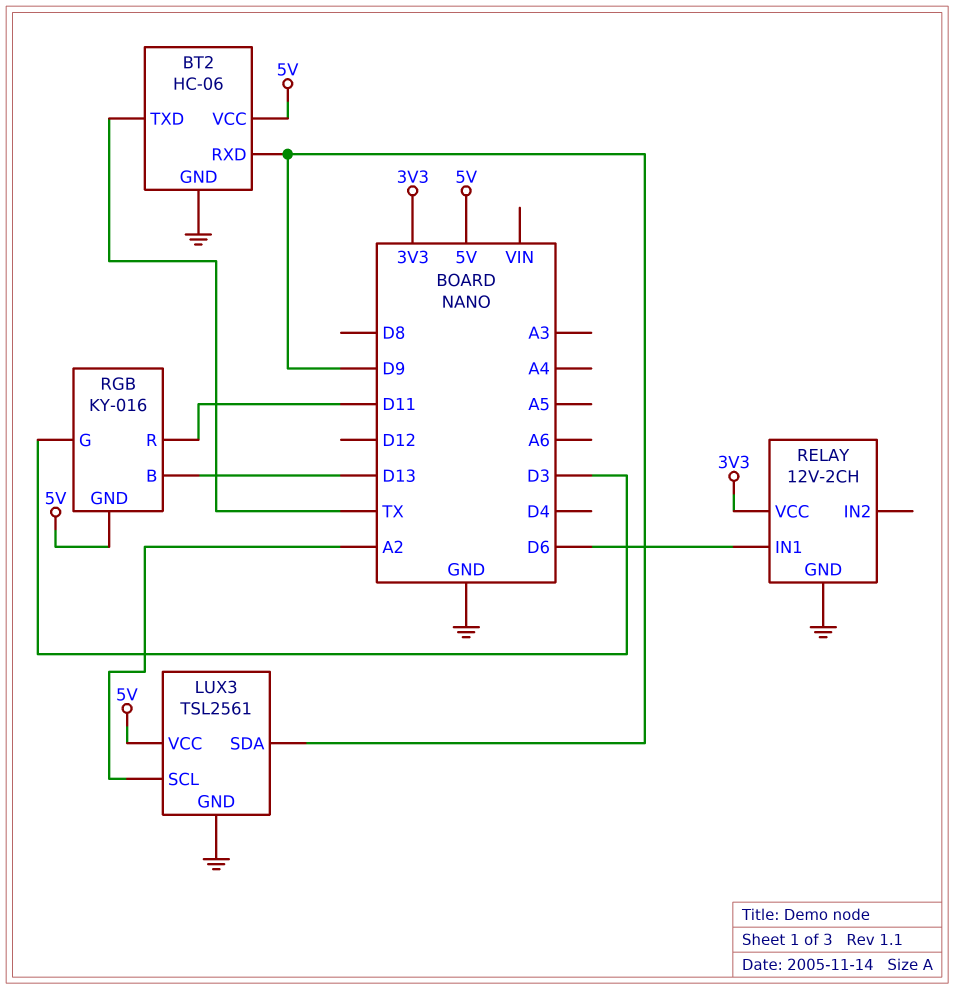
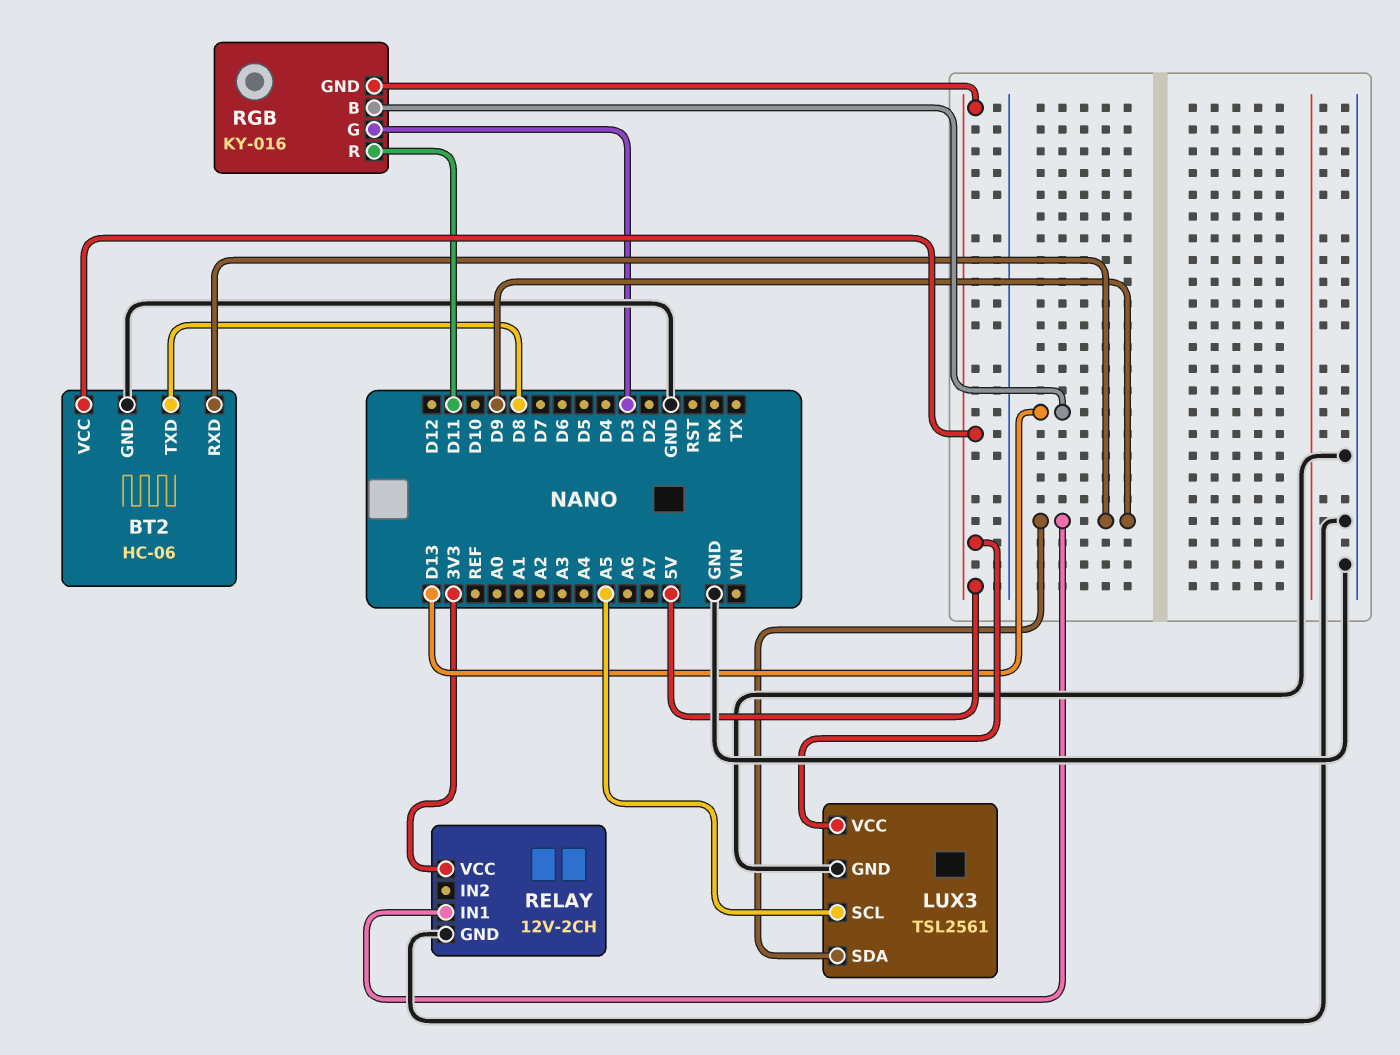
BT2 pin TXD: TX -> D8
LUX3 pin SCL: A2 -> A5
RELAY pin IN1: D6 -> D9

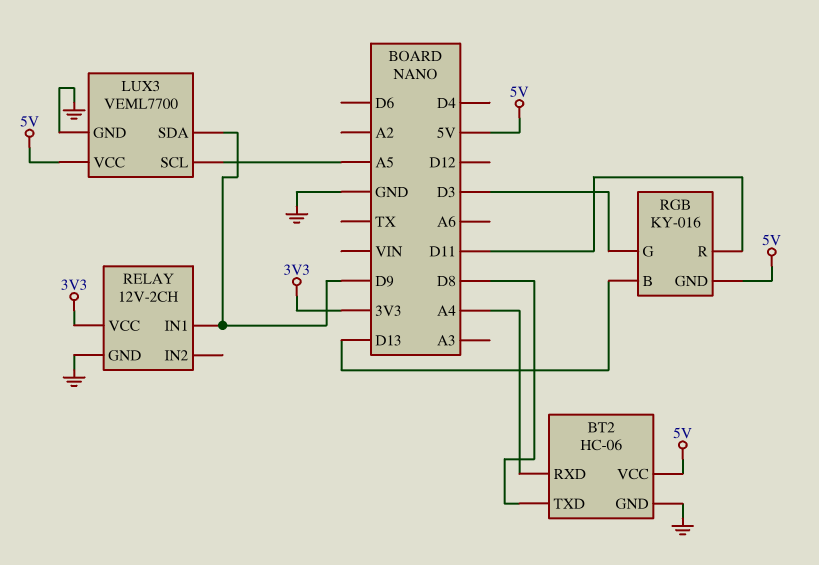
BT2 pin RXD: D9 -> A4
LUX3: TSL2561 -> VEML7700

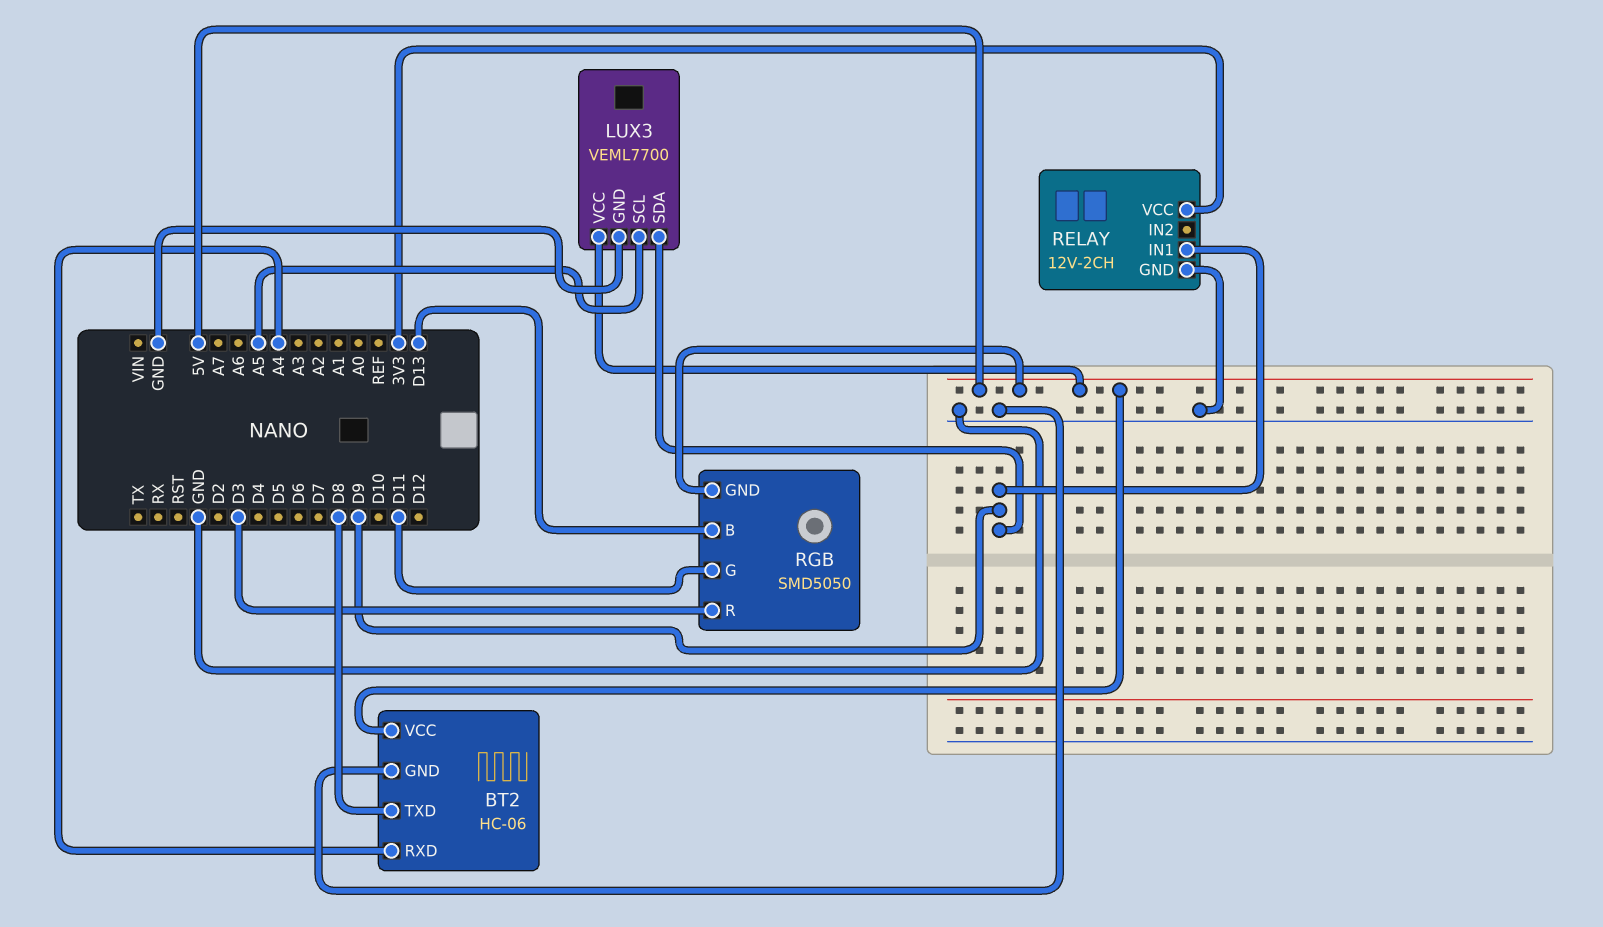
RGB: KY-016 -> SMD5050
RGB pin G: D3 -> D11
RGB pin R: D11 -> D3

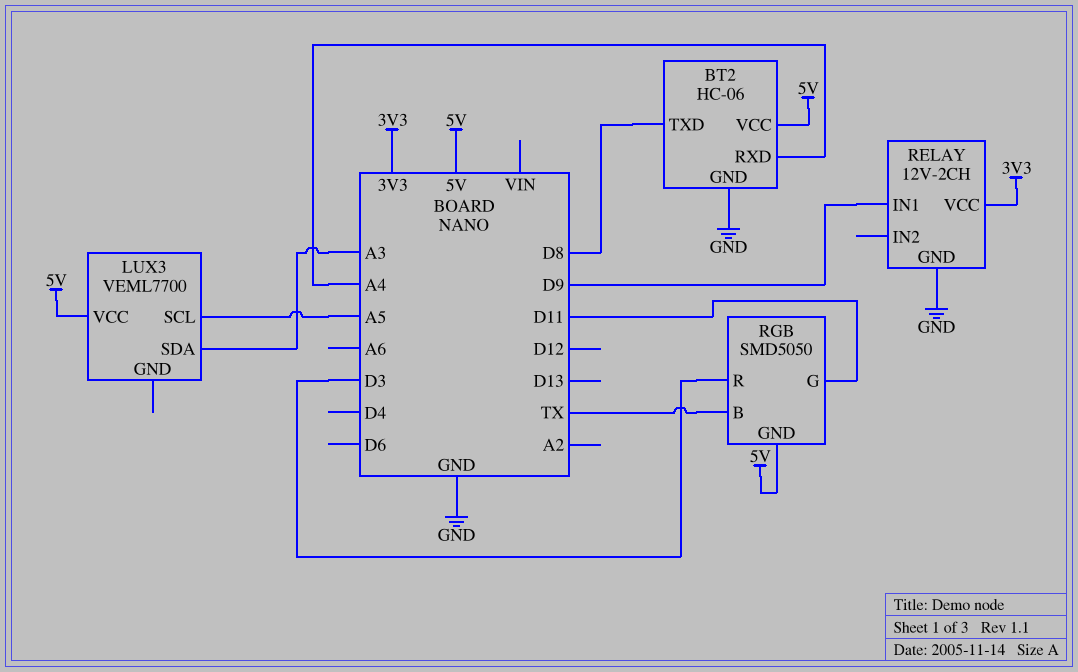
LUX3 pin GND: GND -> none
LUX3 pin SDA: D9 -> A3
RGB pin B: D13 -> TX

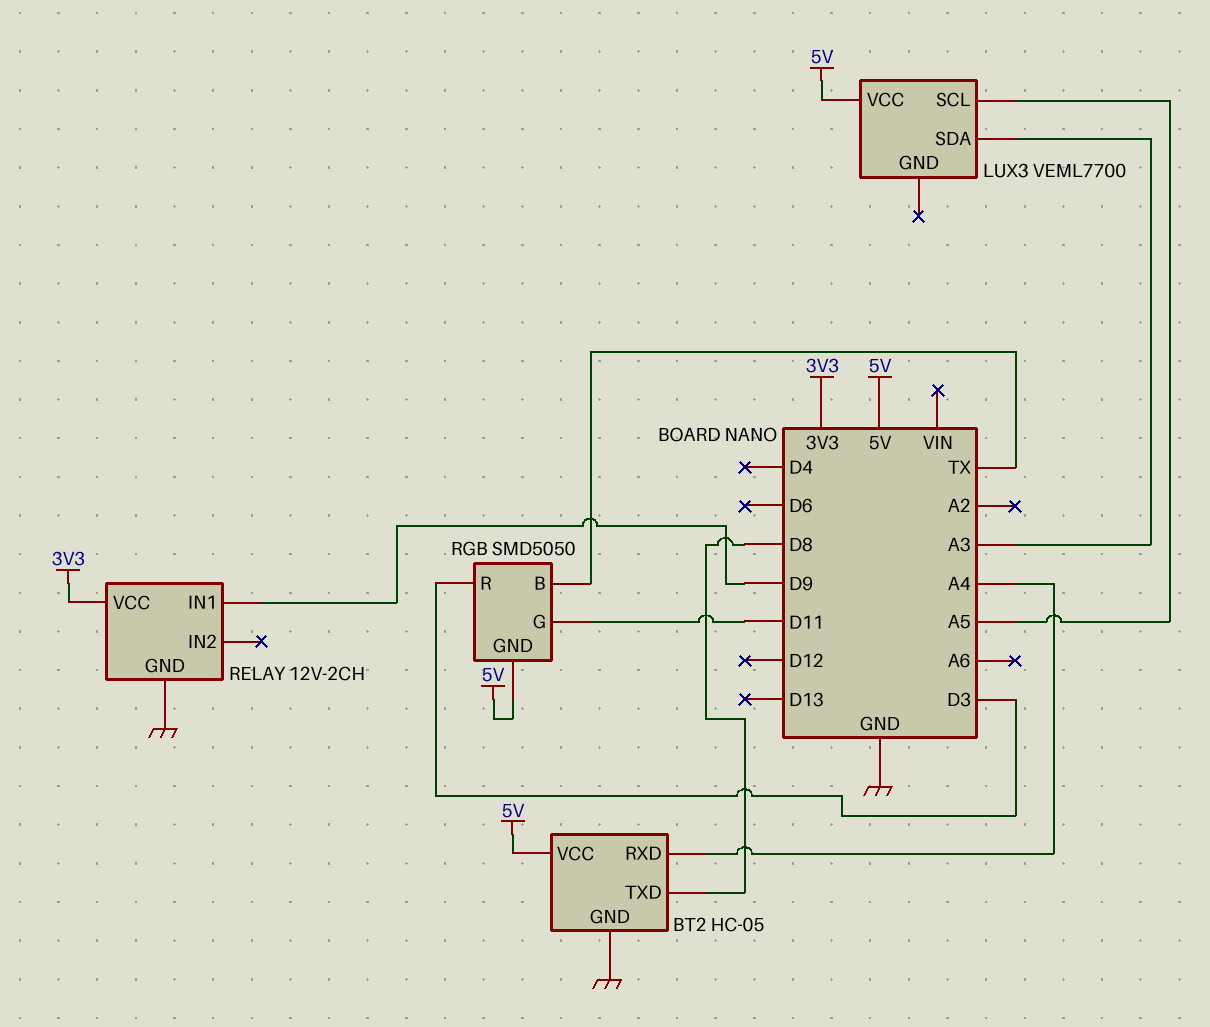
BT2: HC-06 -> HC-05

